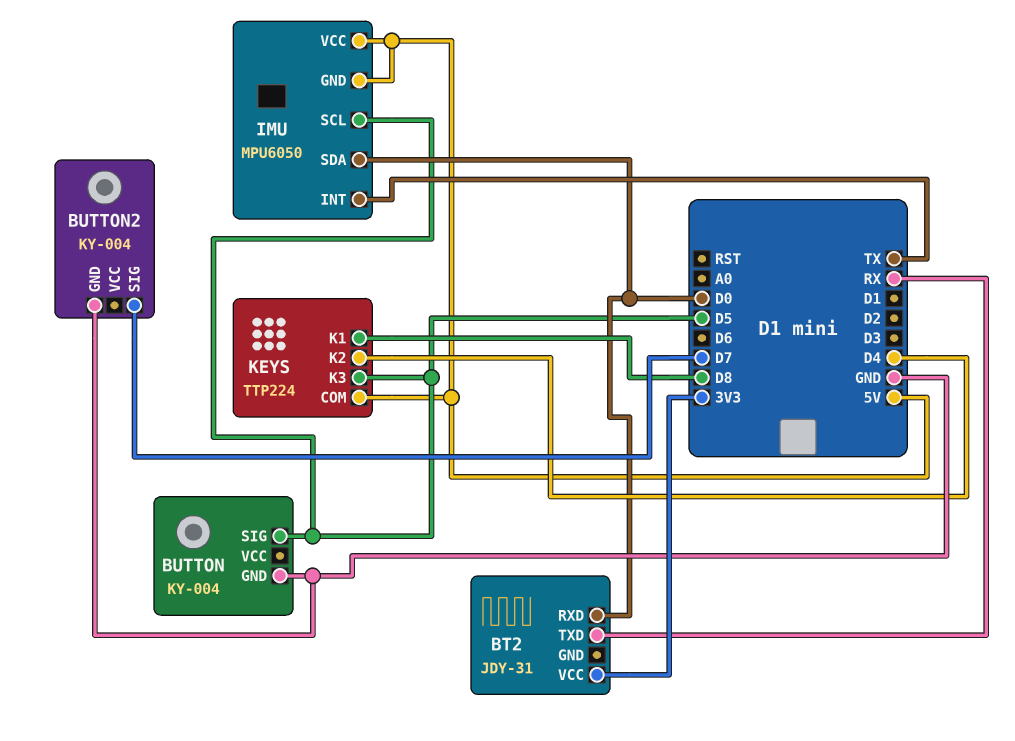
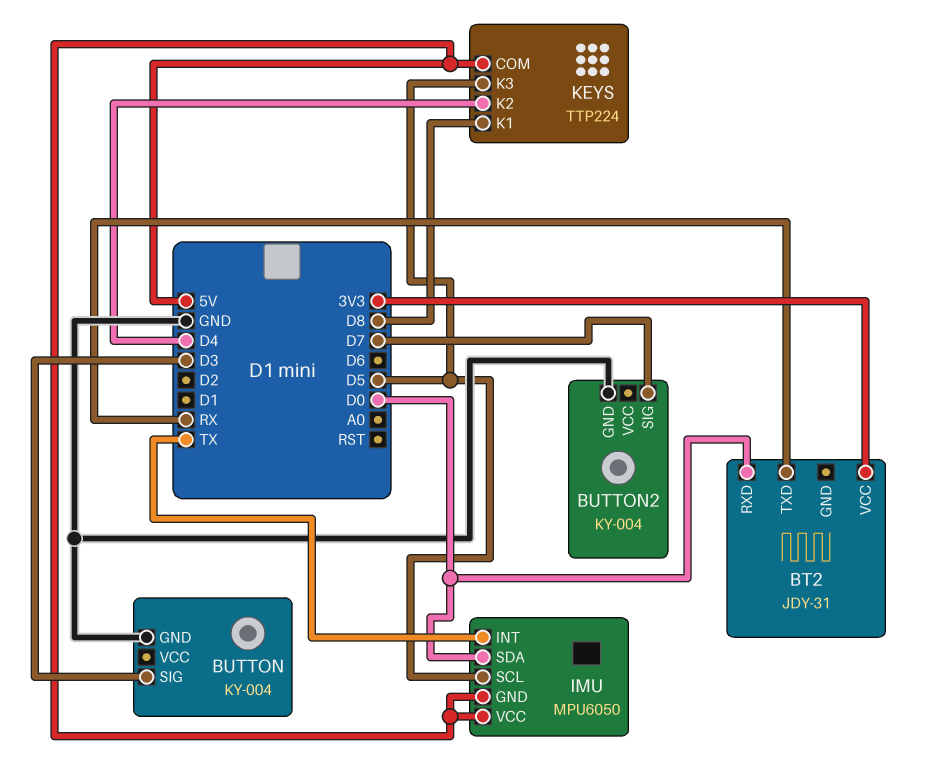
BUTTON pin SIG: D5 -> D3

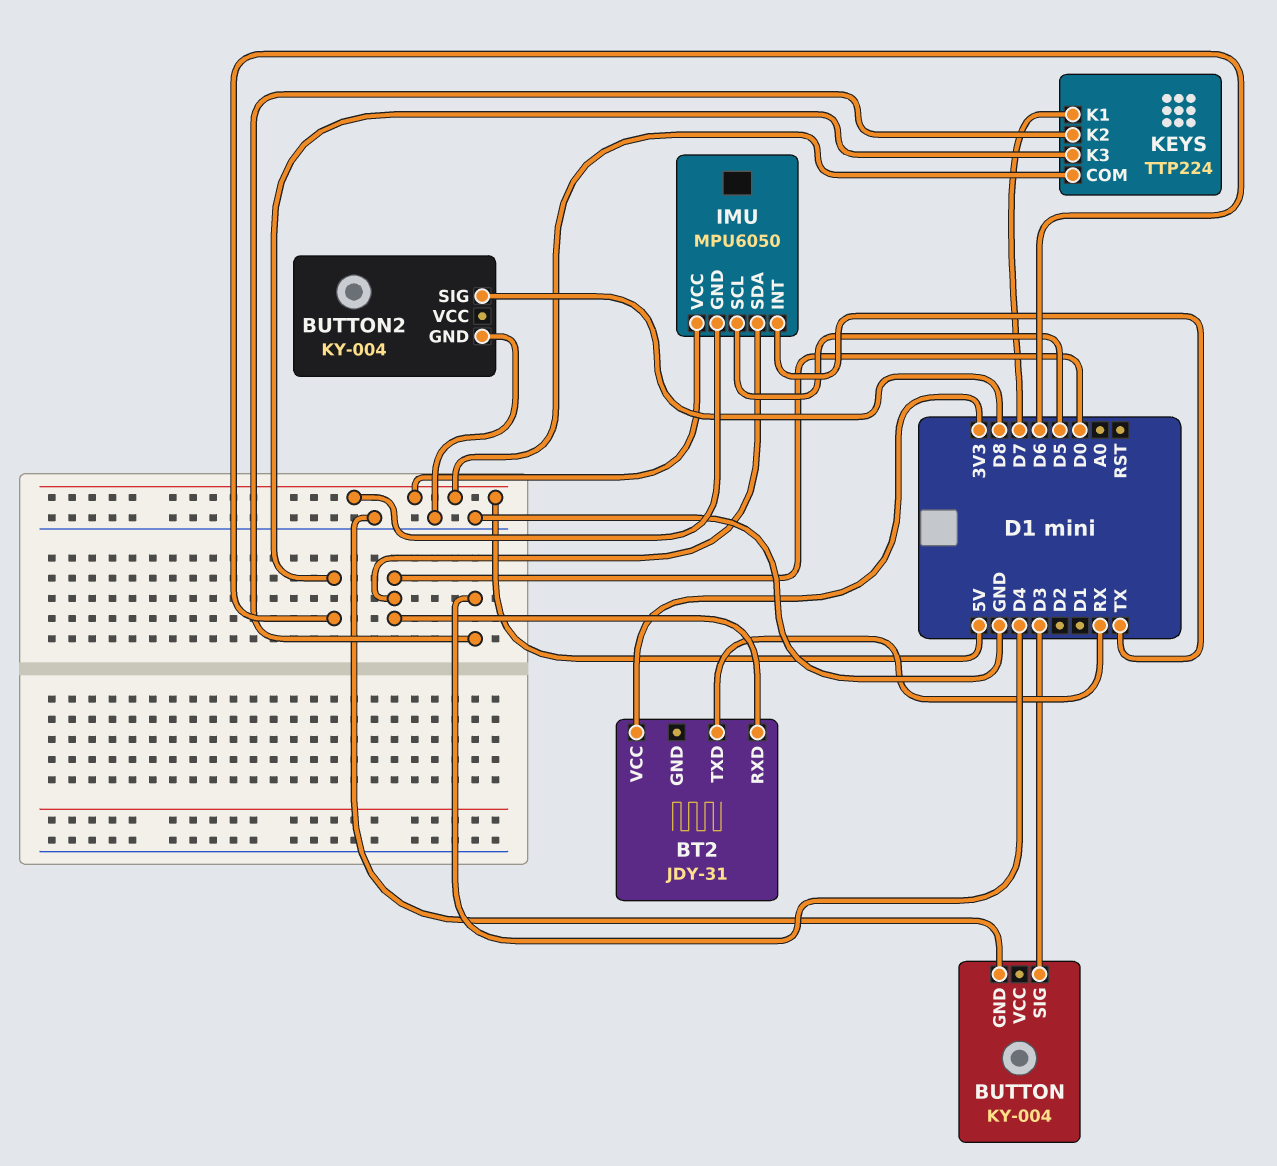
BUTTON2 pin SIG: D7 -> D8
KEYS pin K1: D8 -> D7
KEYS pin K3: D5 -> D6

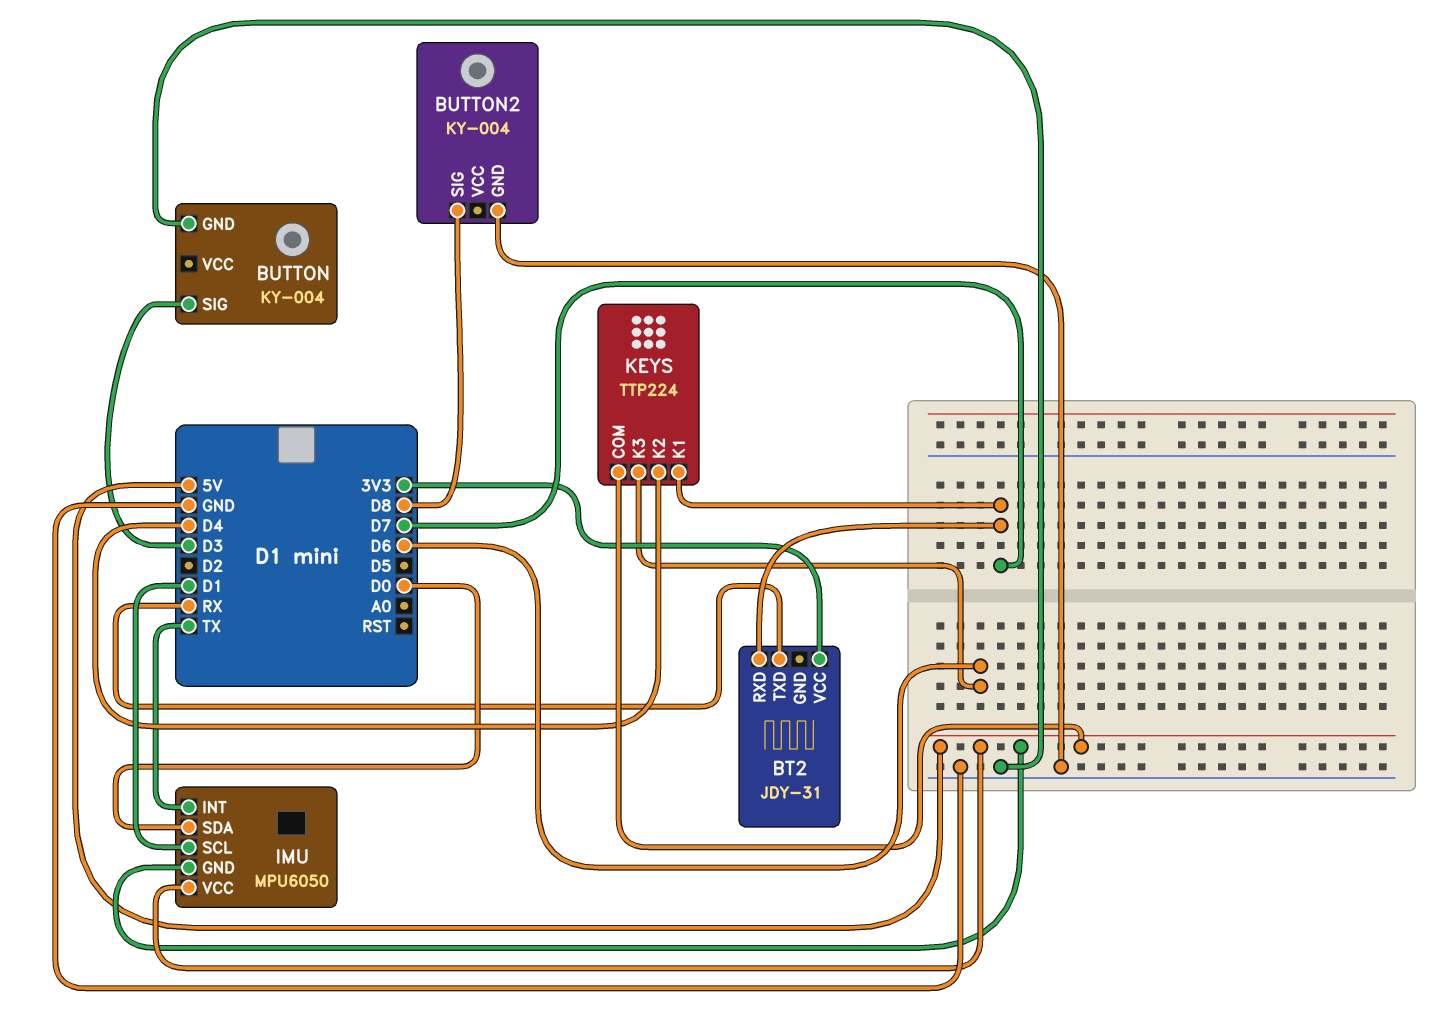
BT2 pin RXD: D0 -> D7
IMU pin SCL: D5 -> D1

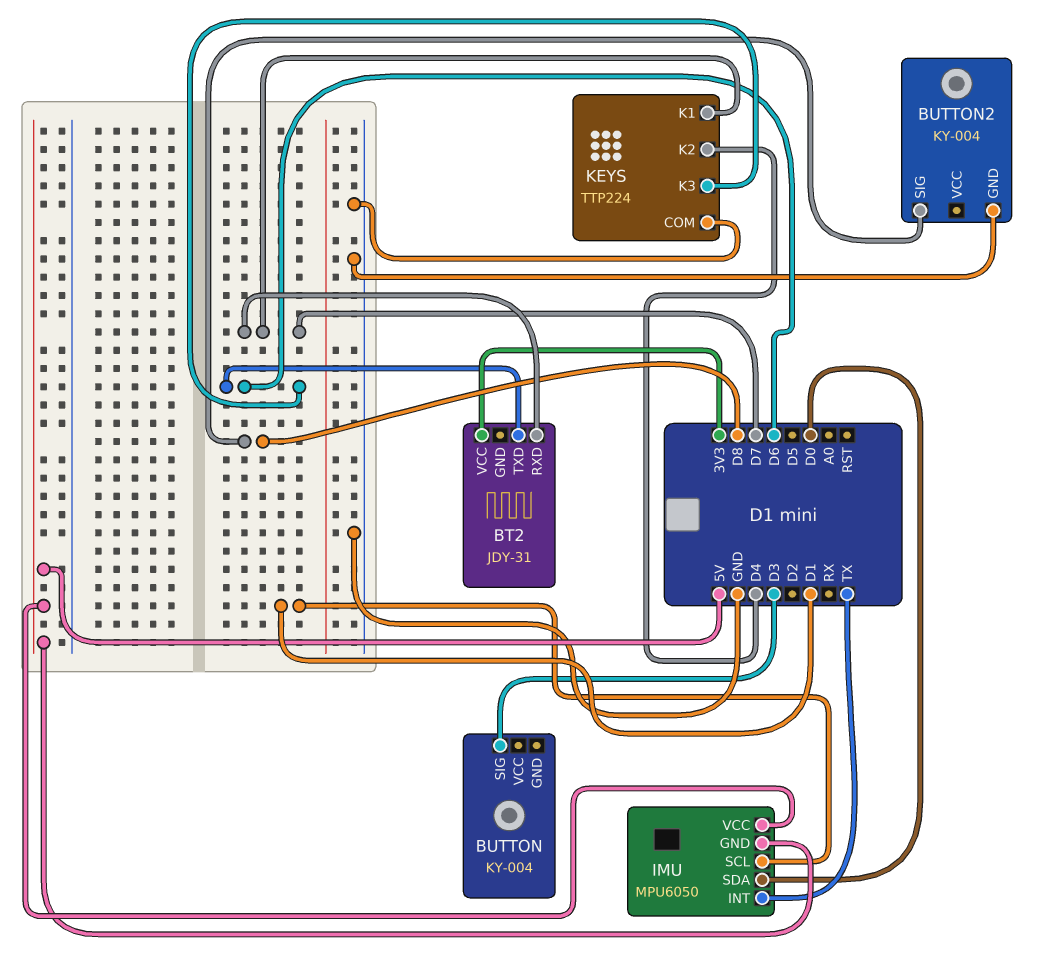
BT2 pin TXD: RX -> D6
BUTTON pin GND: GND -> none
KEYS pin COM: 5V -> GND

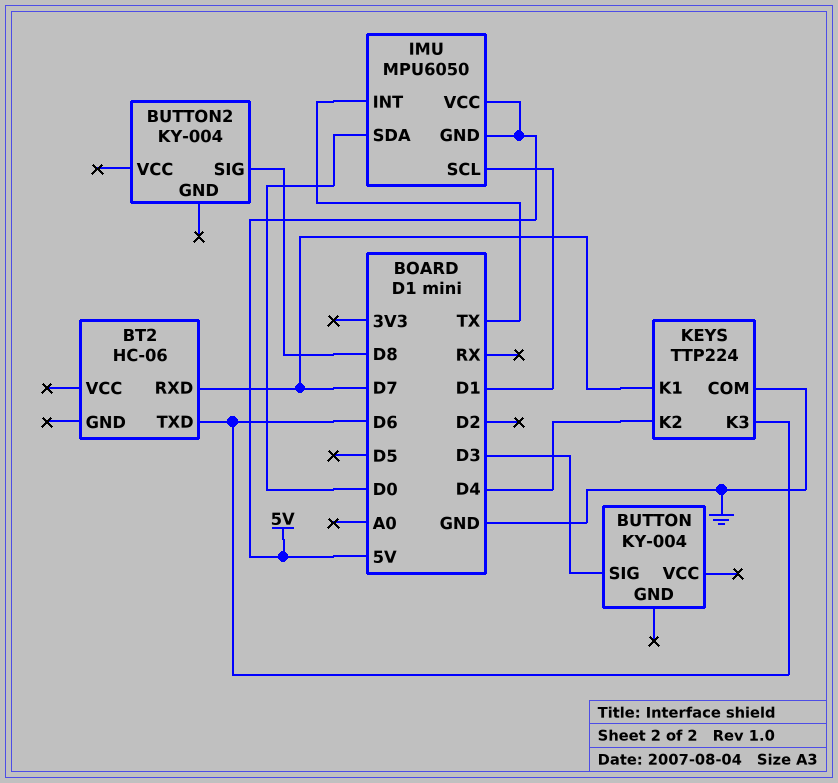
BT2: JDY-31 -> HC-06
BT2 pin VCC: 3V3 -> none
BUTTON2 pin GND: GND -> none

